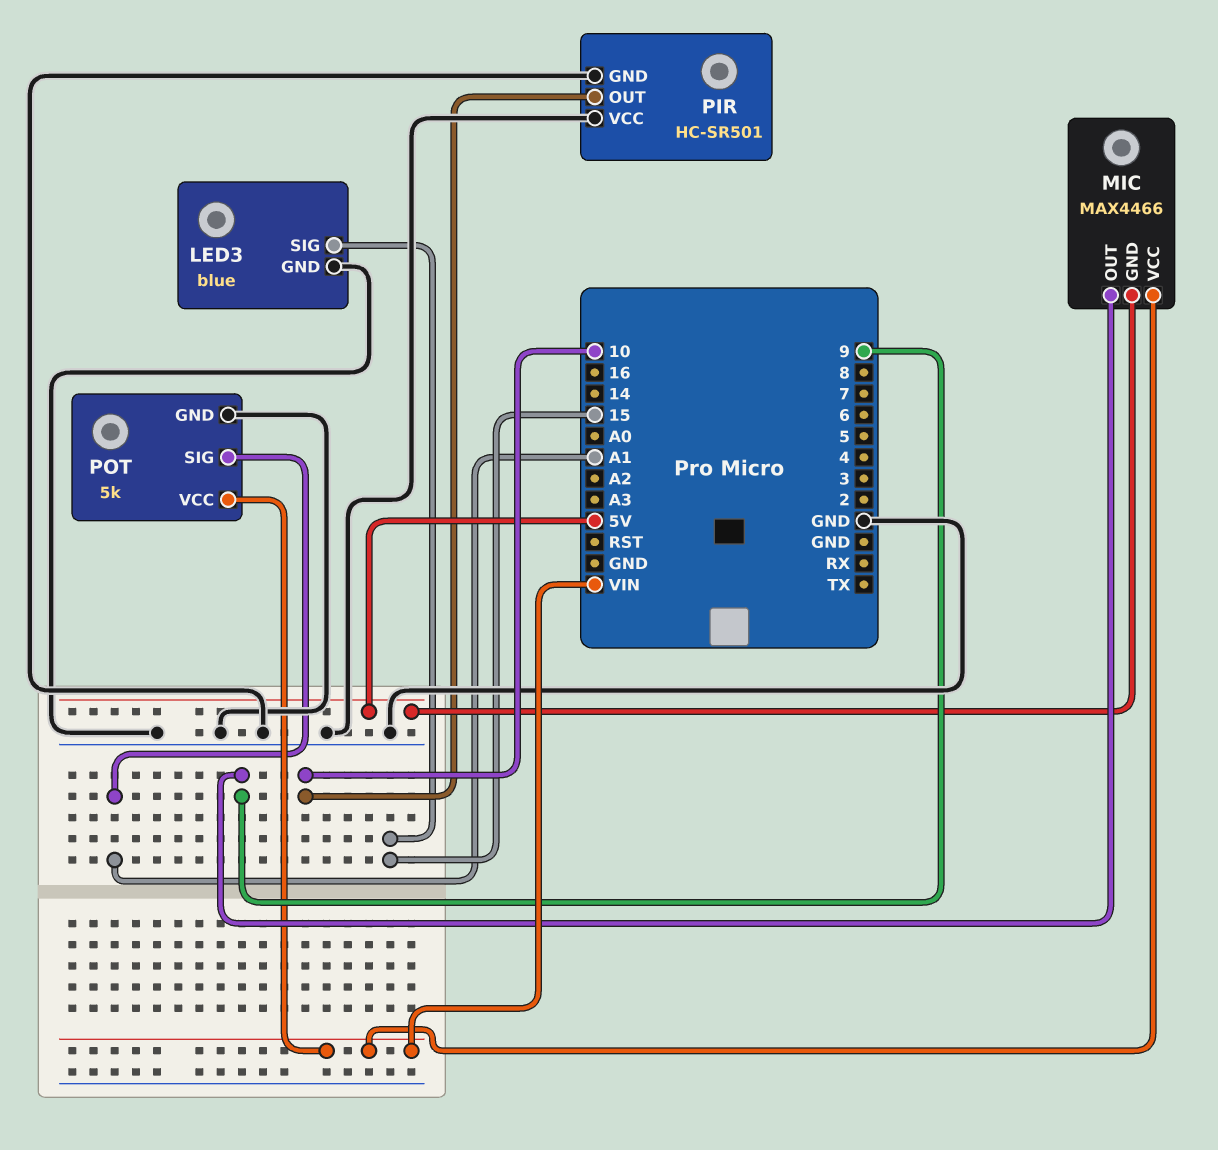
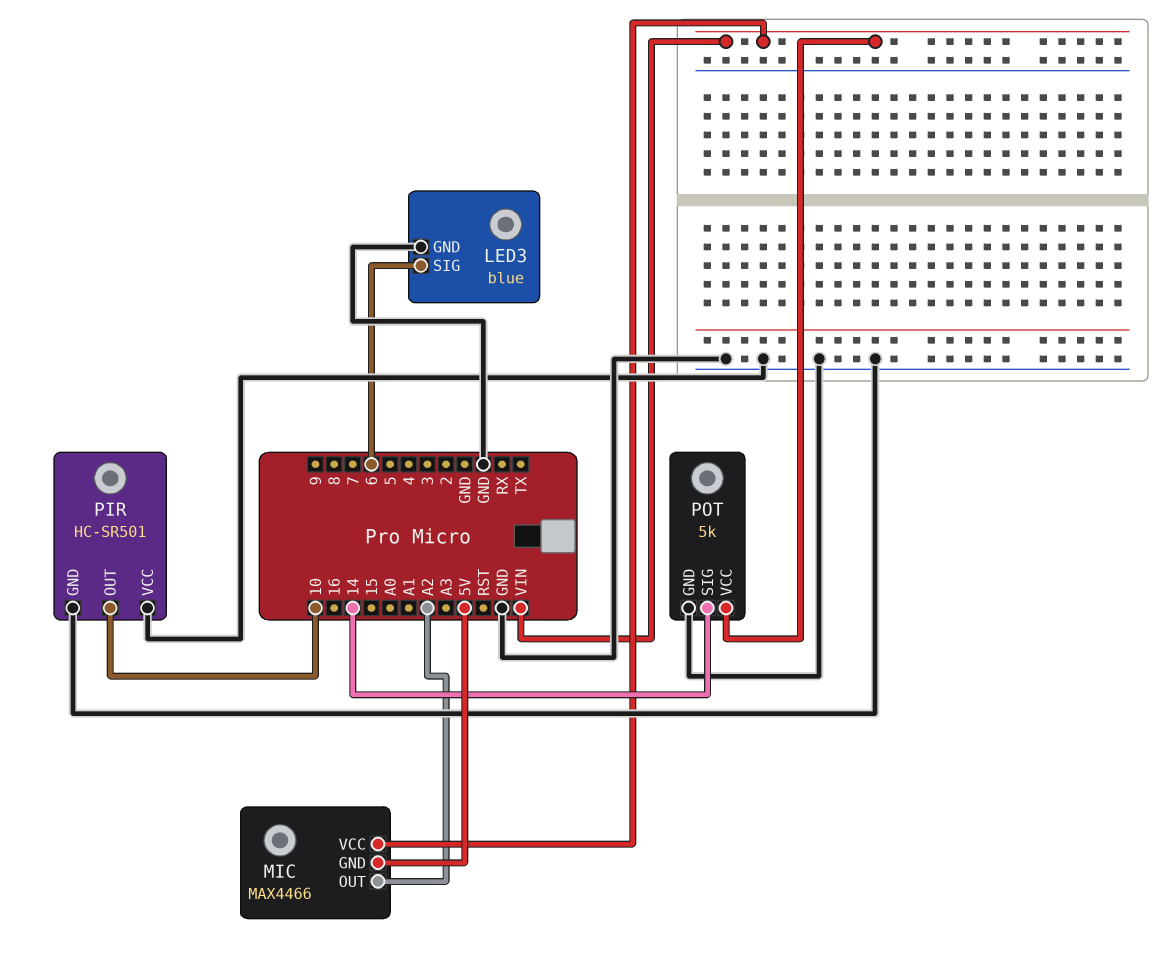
LED3 pin SIG: 15 -> 6
MIC pin OUT: 9 -> A2
POT pin SIG: A1 -> 14

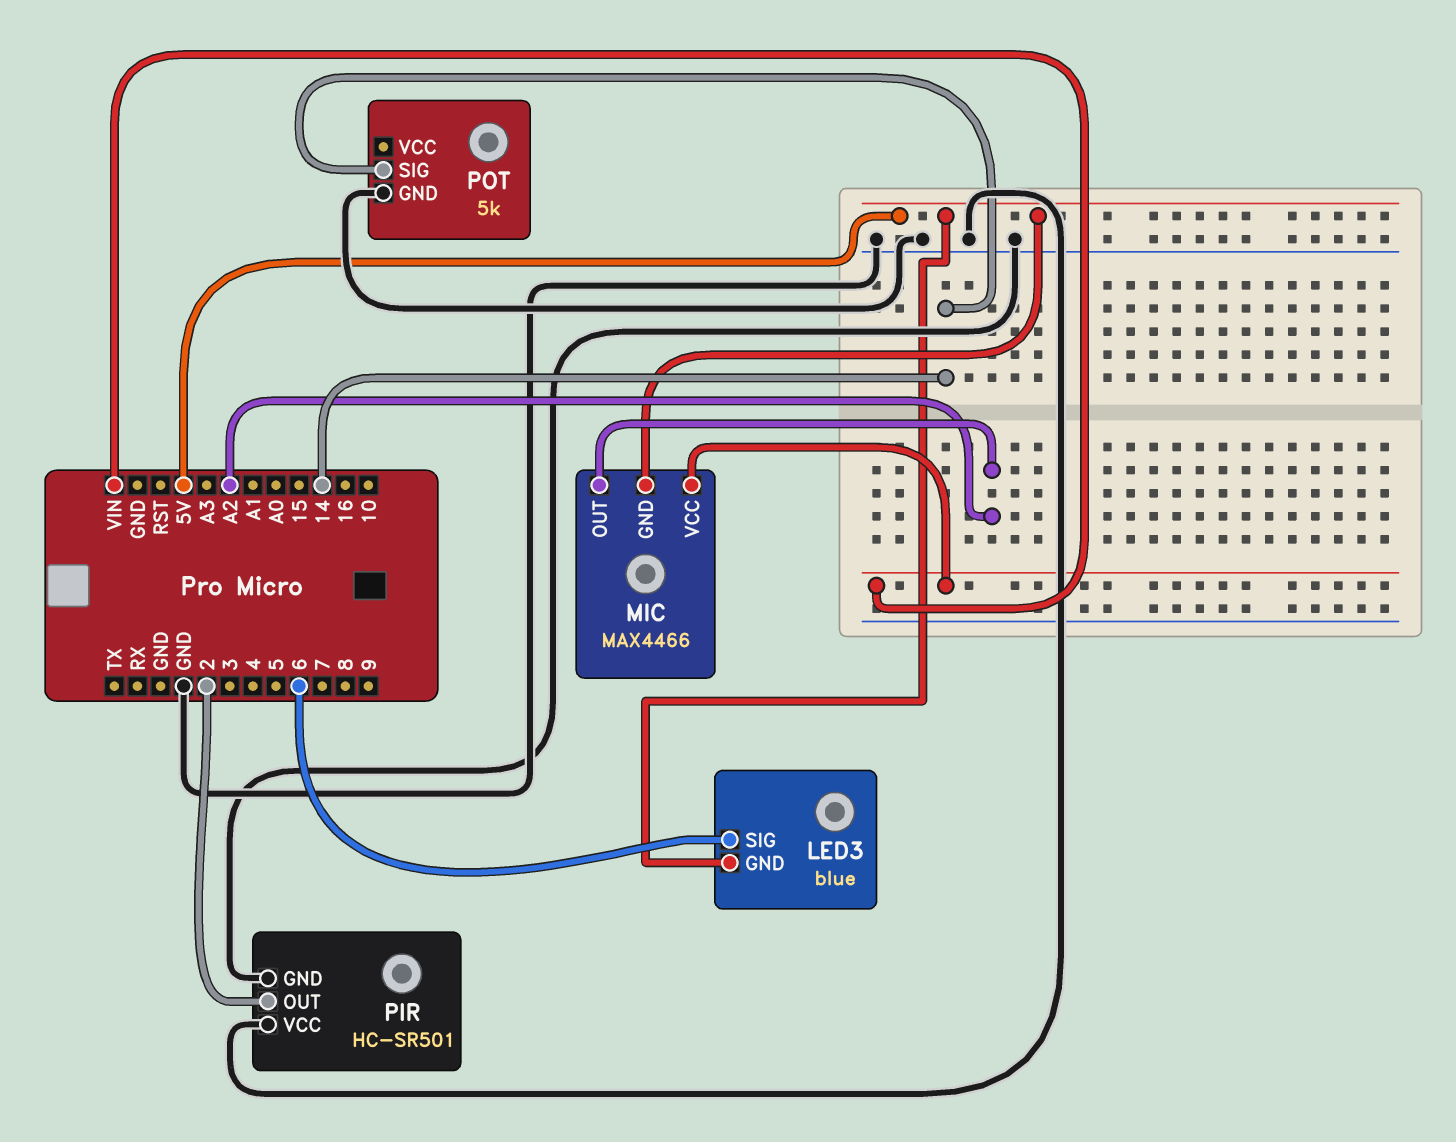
LED3 pin GND: GND -> 5V
PIR pin OUT: 10 -> 2
POT pin VCC: VIN -> none

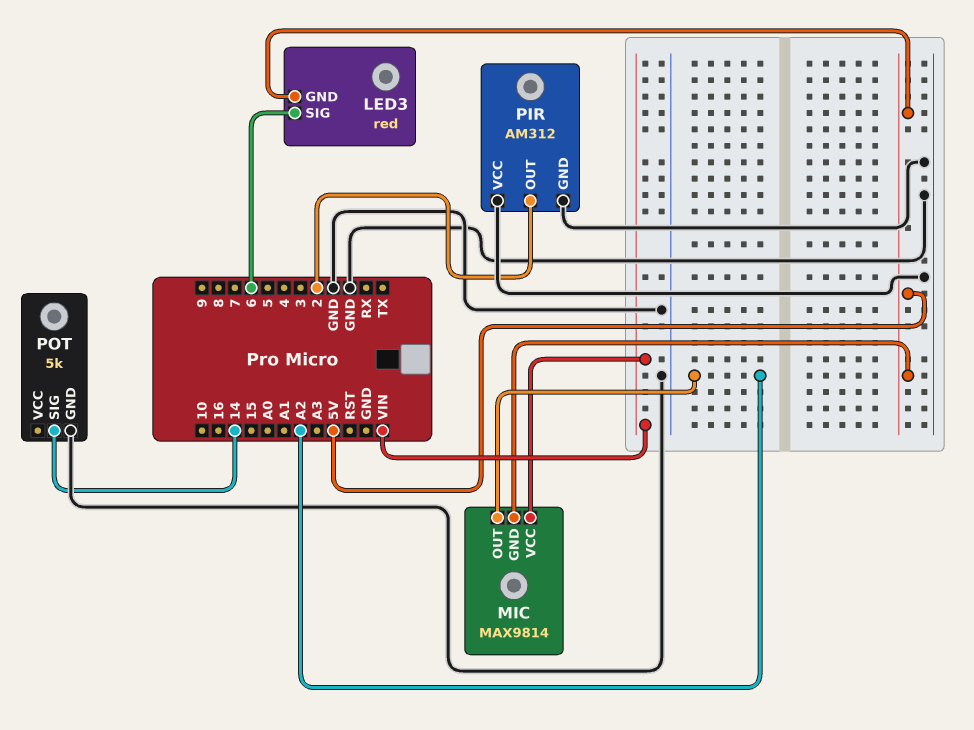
LED3: blue -> red
MIC: MAX4466 -> MAX9814
PIR: HC-SR501 -> AM312

